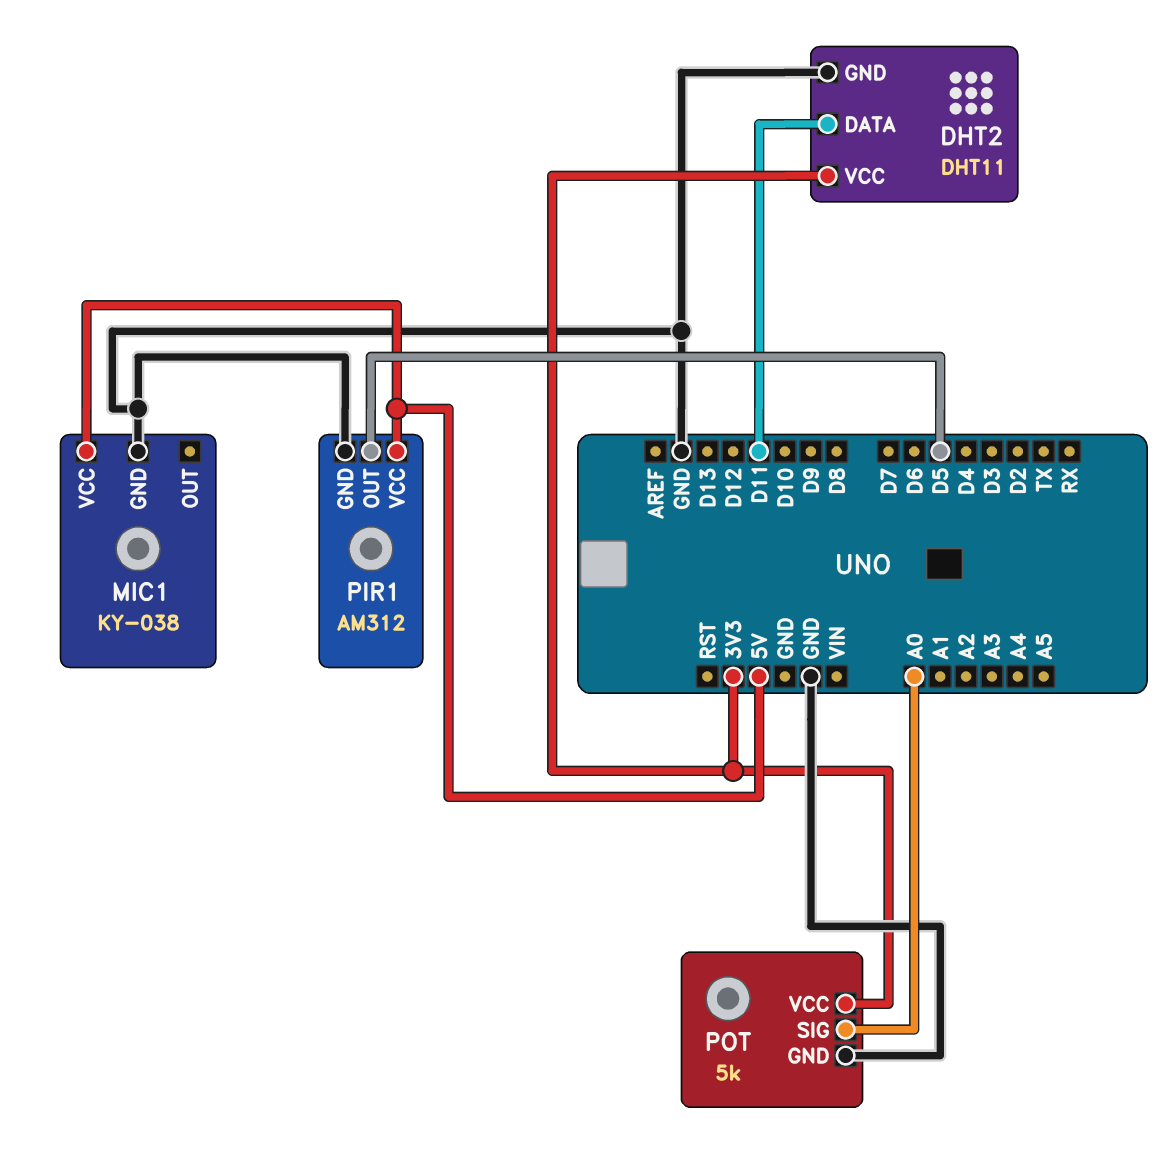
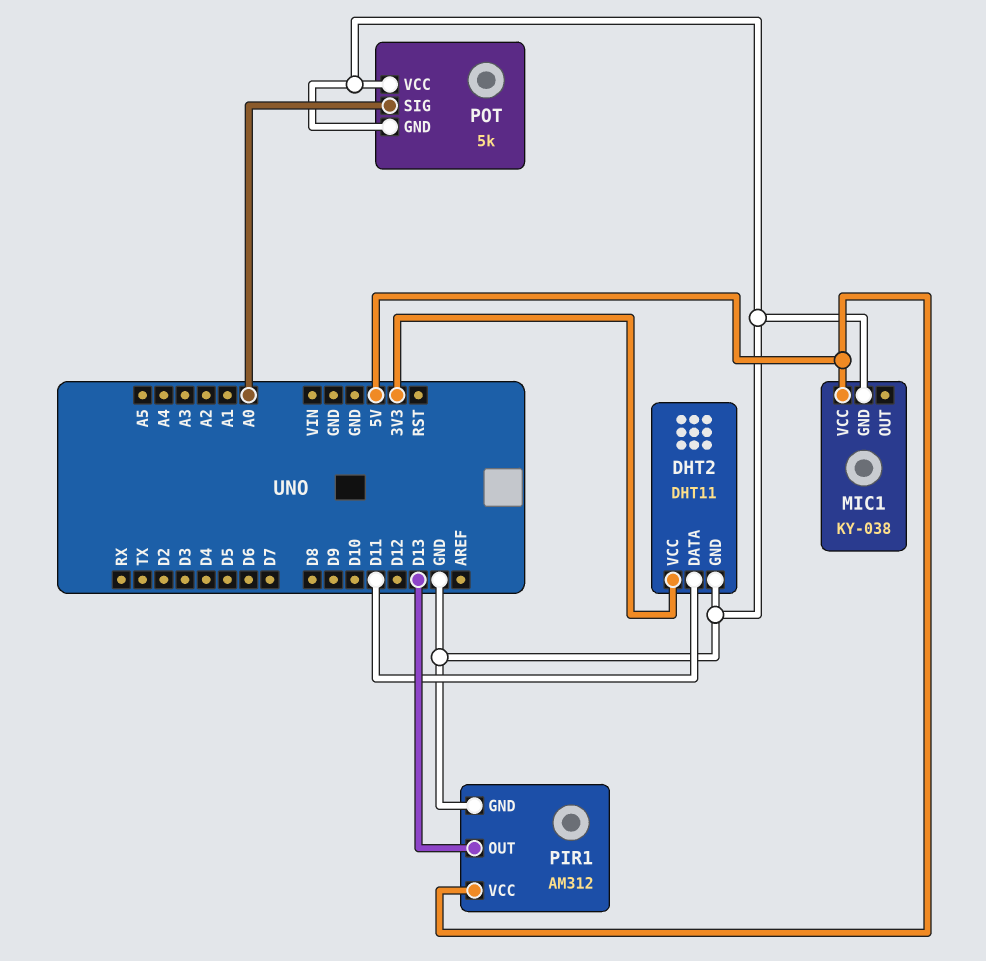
PIR1 pin OUT: D5 -> D13
POT pin VCC: 3V3 -> GND

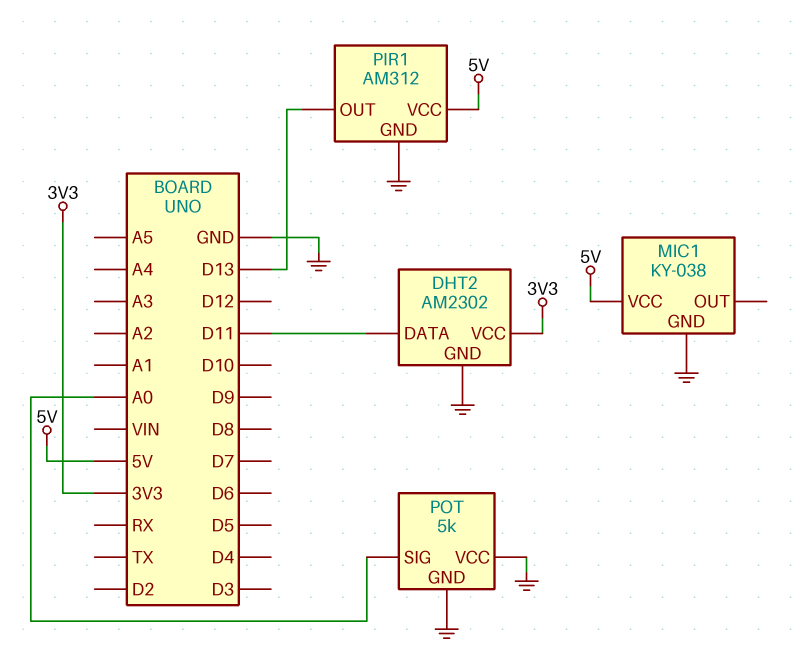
DHT2: DHT11 -> AM2302

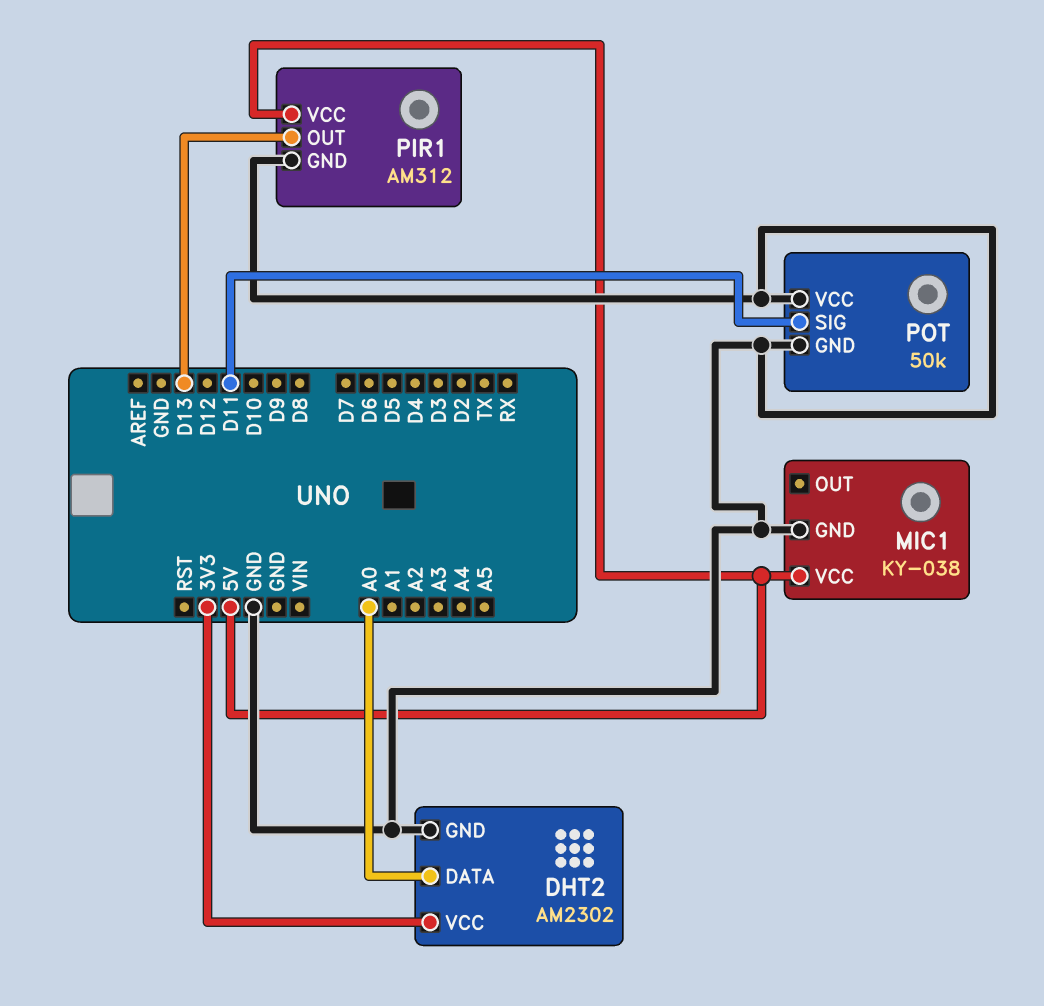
DHT2 pin DATA: D11 -> A0
POT: 5k -> 50k
POT pin SIG: A0 -> D11

